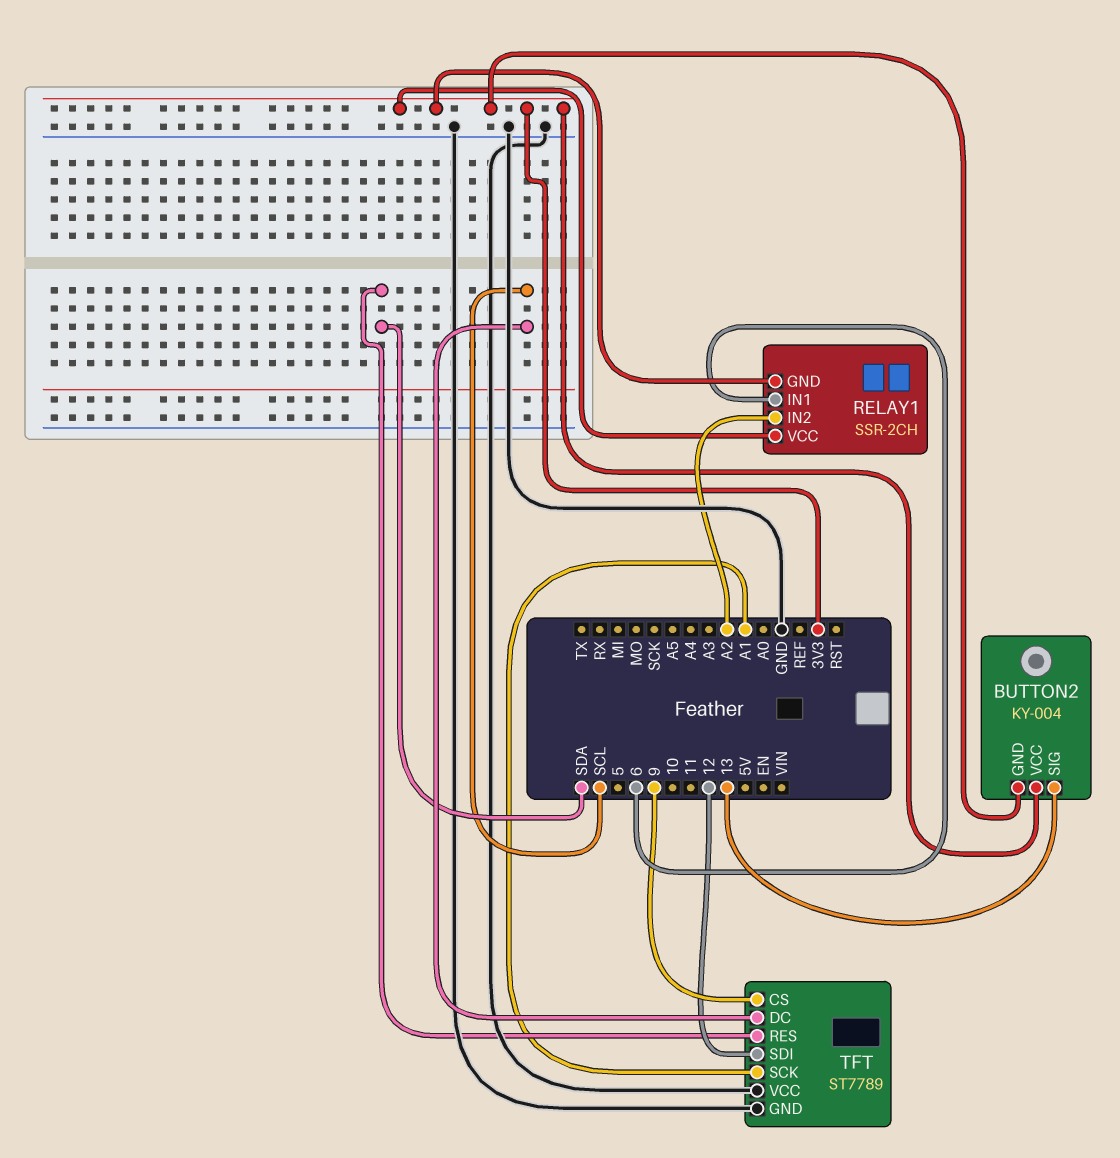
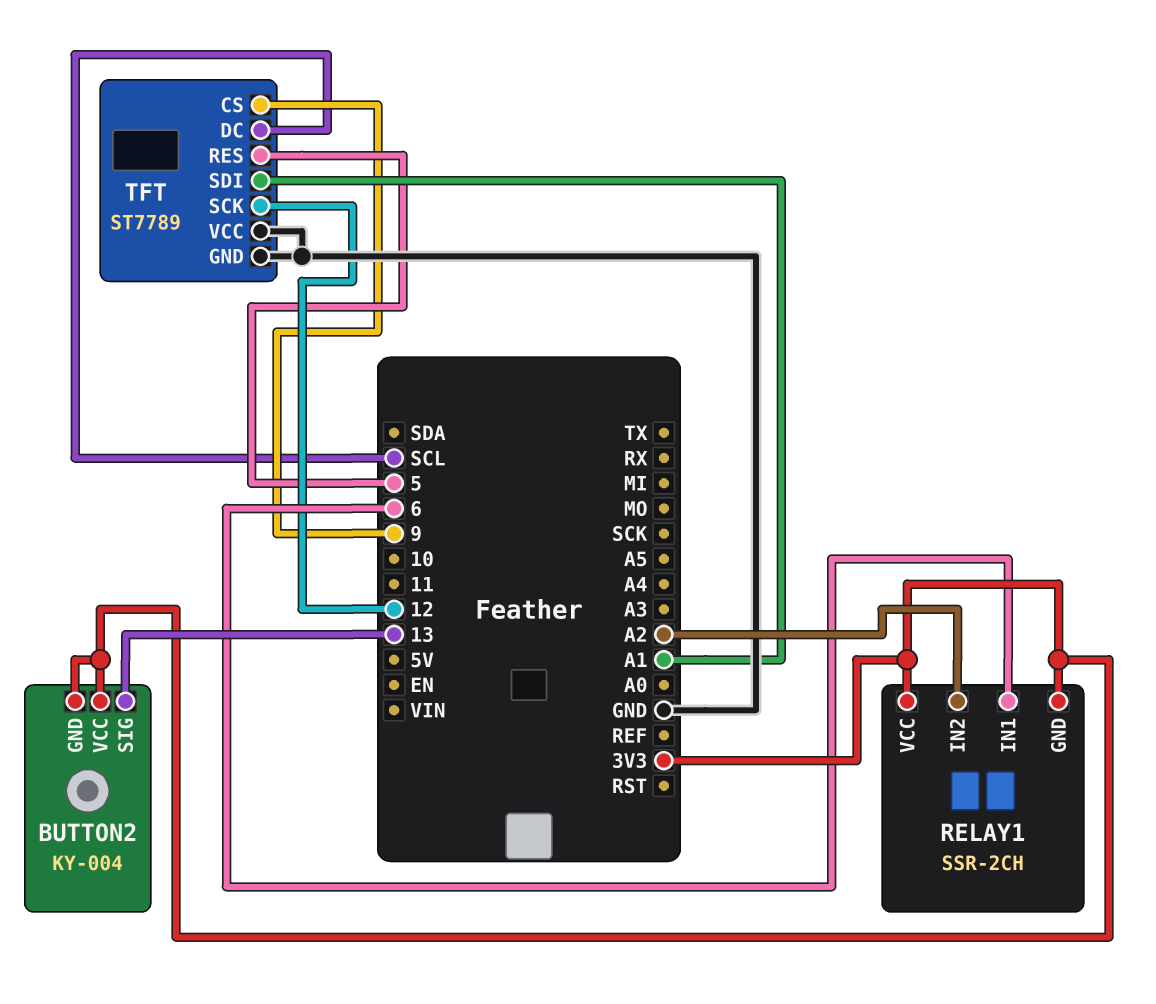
TFT pin RES: SDA -> 5
TFT pin SCK: A1 -> 12
TFT pin SDI: 12 -> A1

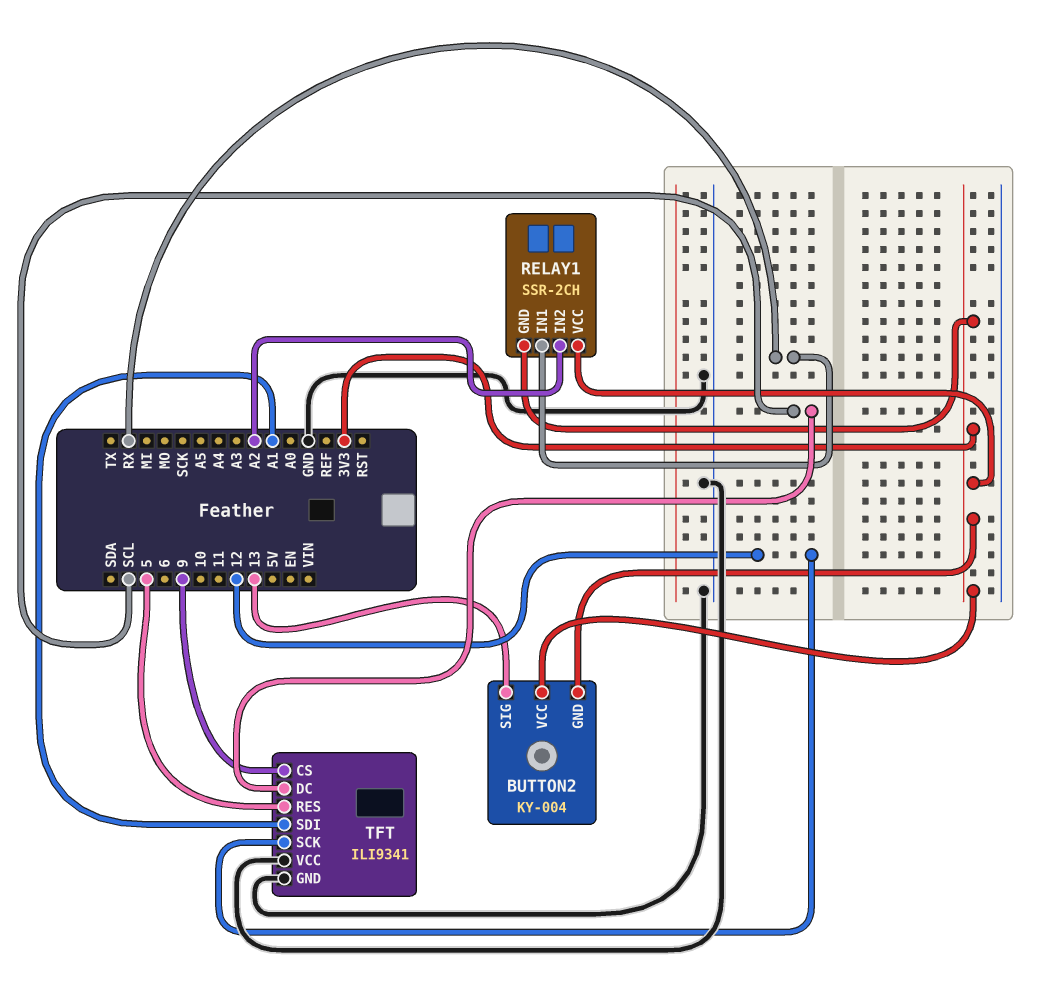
RELAY1 pin IN1: 6 -> RX
TFT: ST7789 -> ILI9341

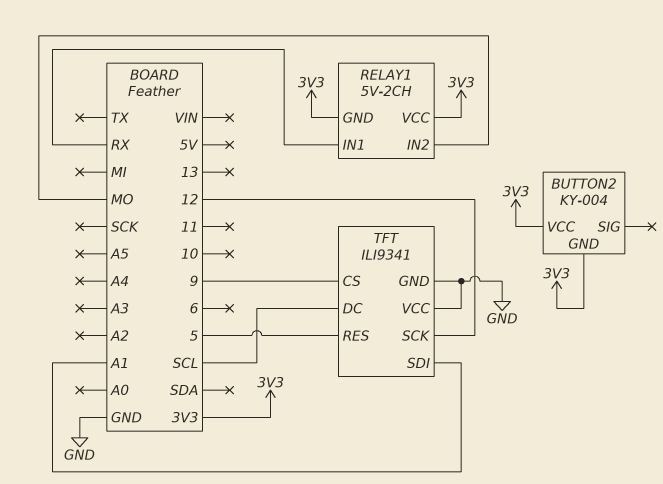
BUTTON2 pin SIG: 13 -> none
RELAY1: SSR-2CH -> 5V-2CH
RELAY1 pin IN2: A2 -> MO

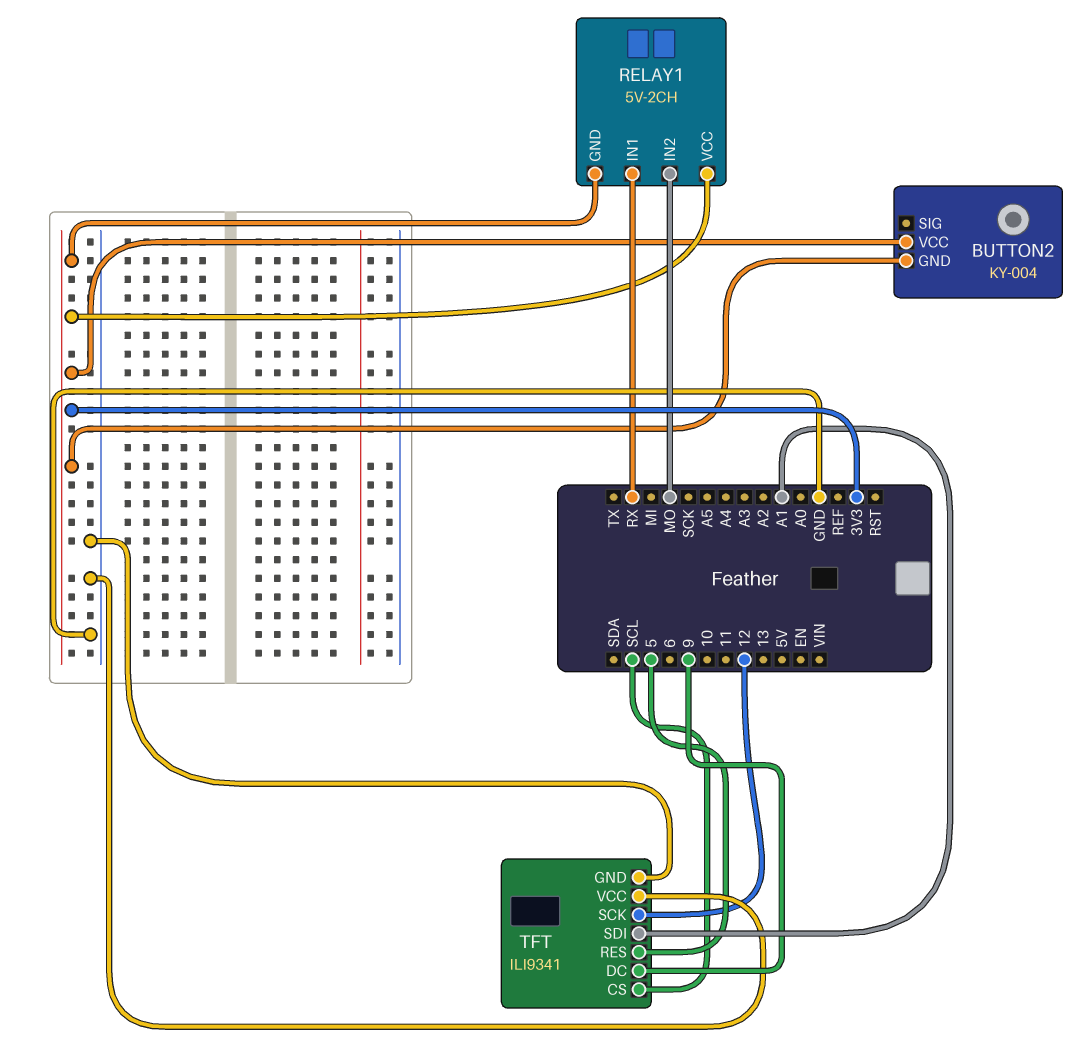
TFT pin CS: 9 -> SCL
TFT pin DC: SCL -> 9

